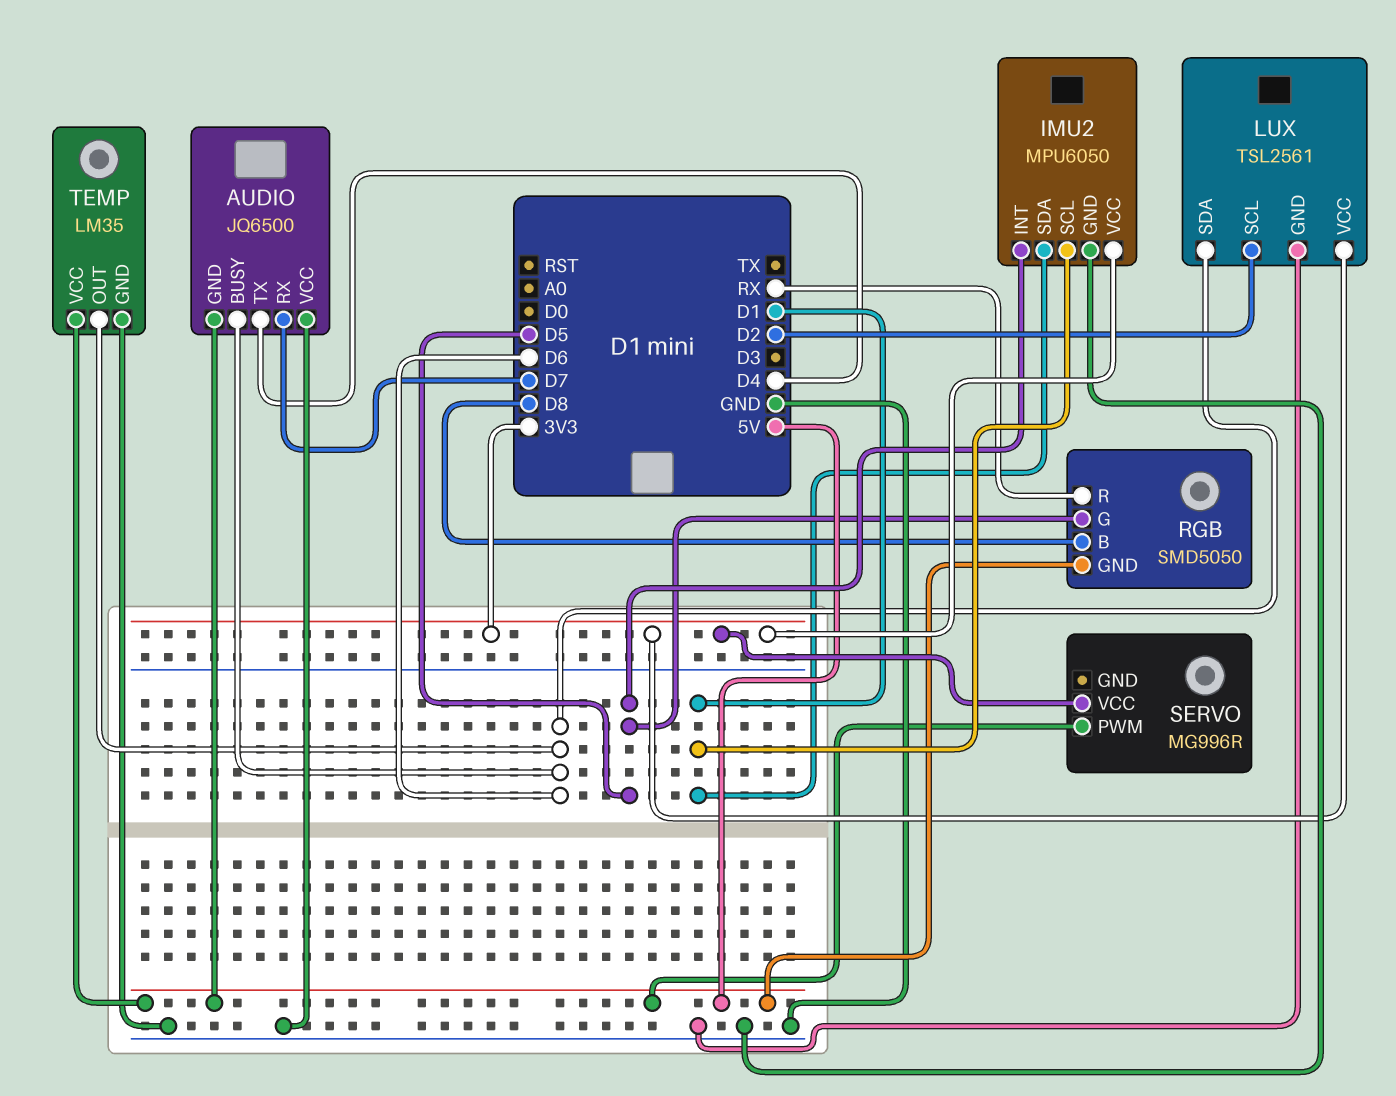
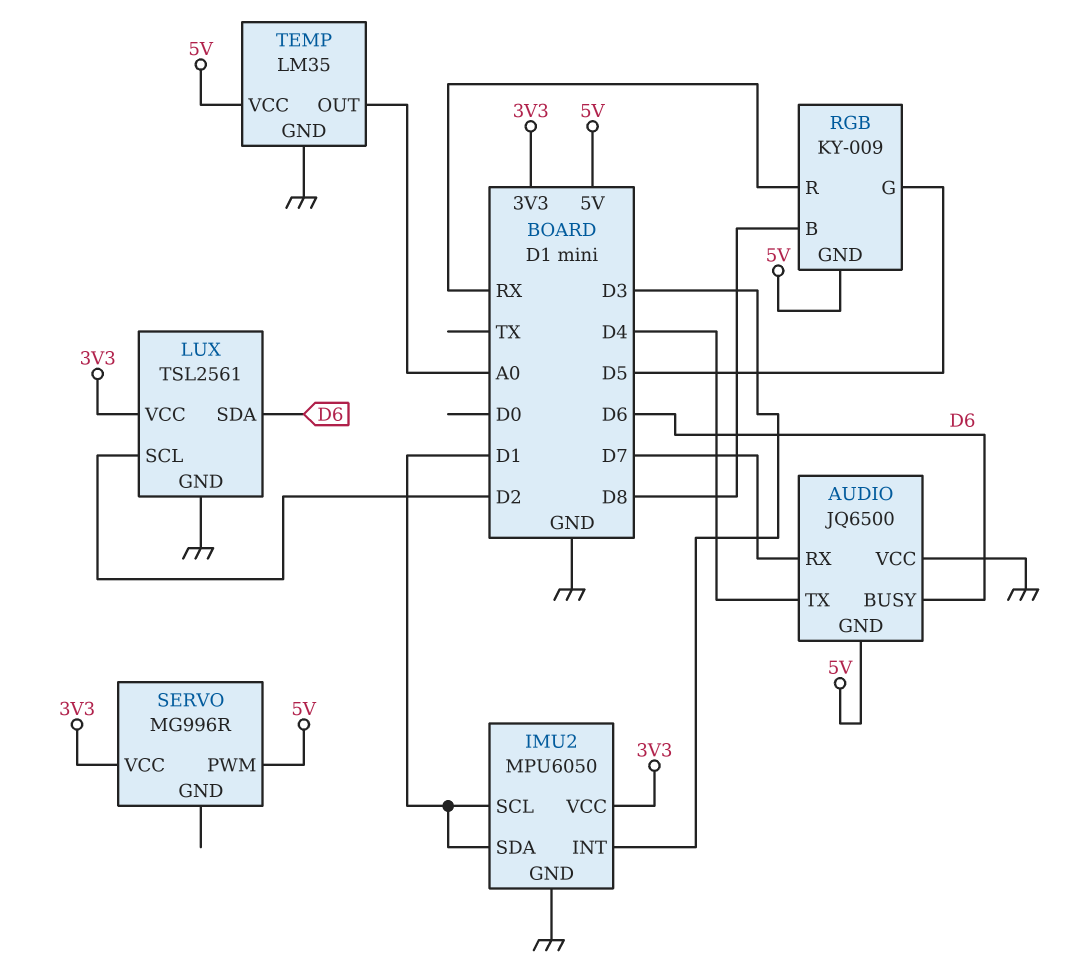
IMU2 pin INT: D5 -> D3
RGB: SMD5050 -> KY-009
TEMP pin OUT: D6 -> A0

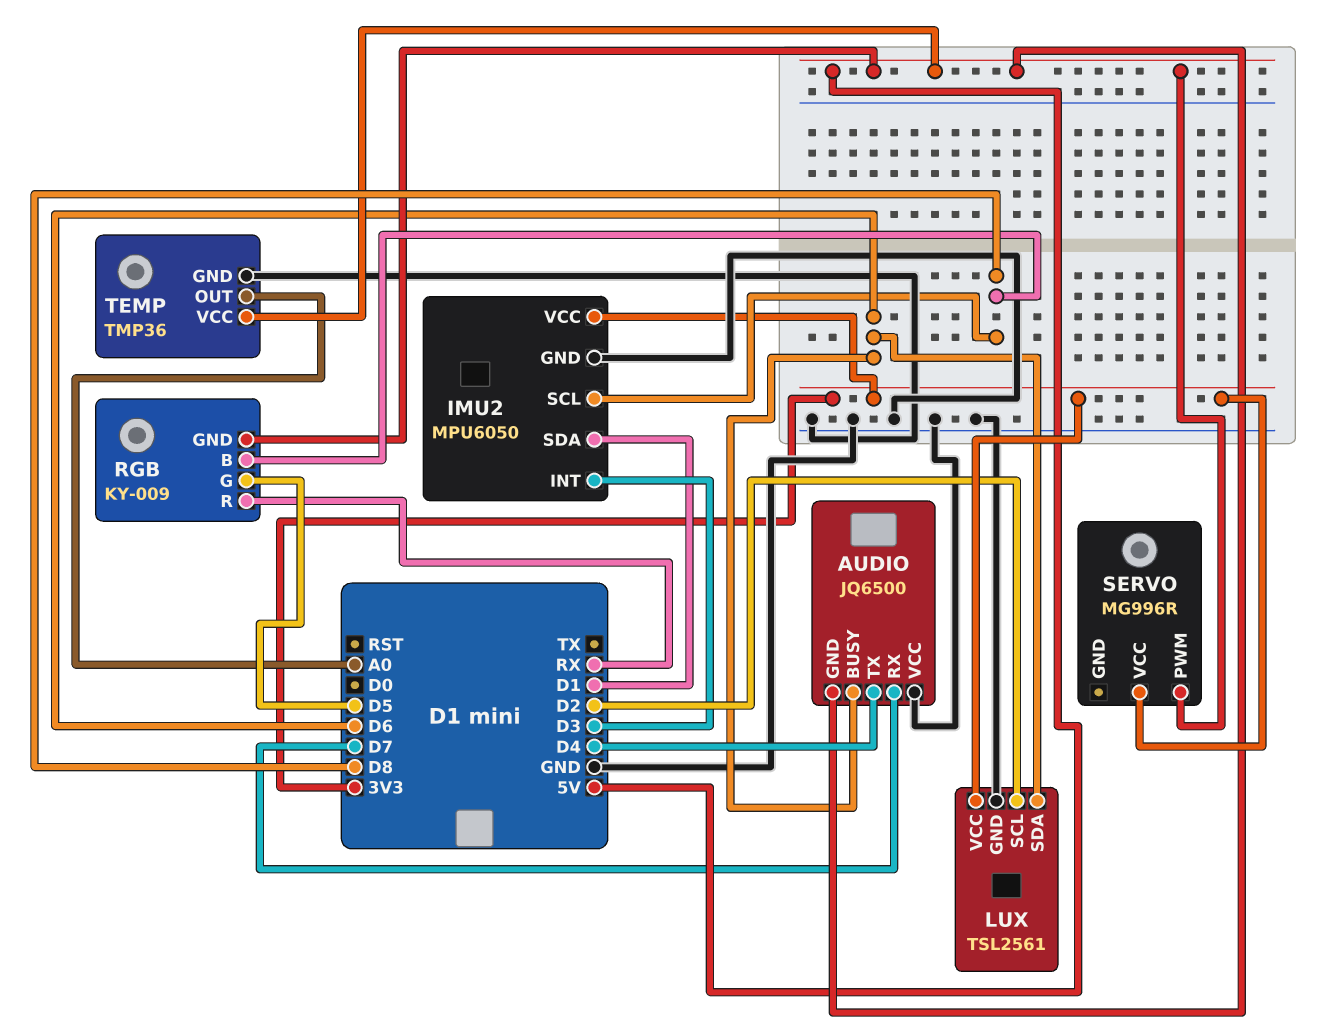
IMU2 pin SCL: D1 -> D8
TEMP: LM35 -> TMP36

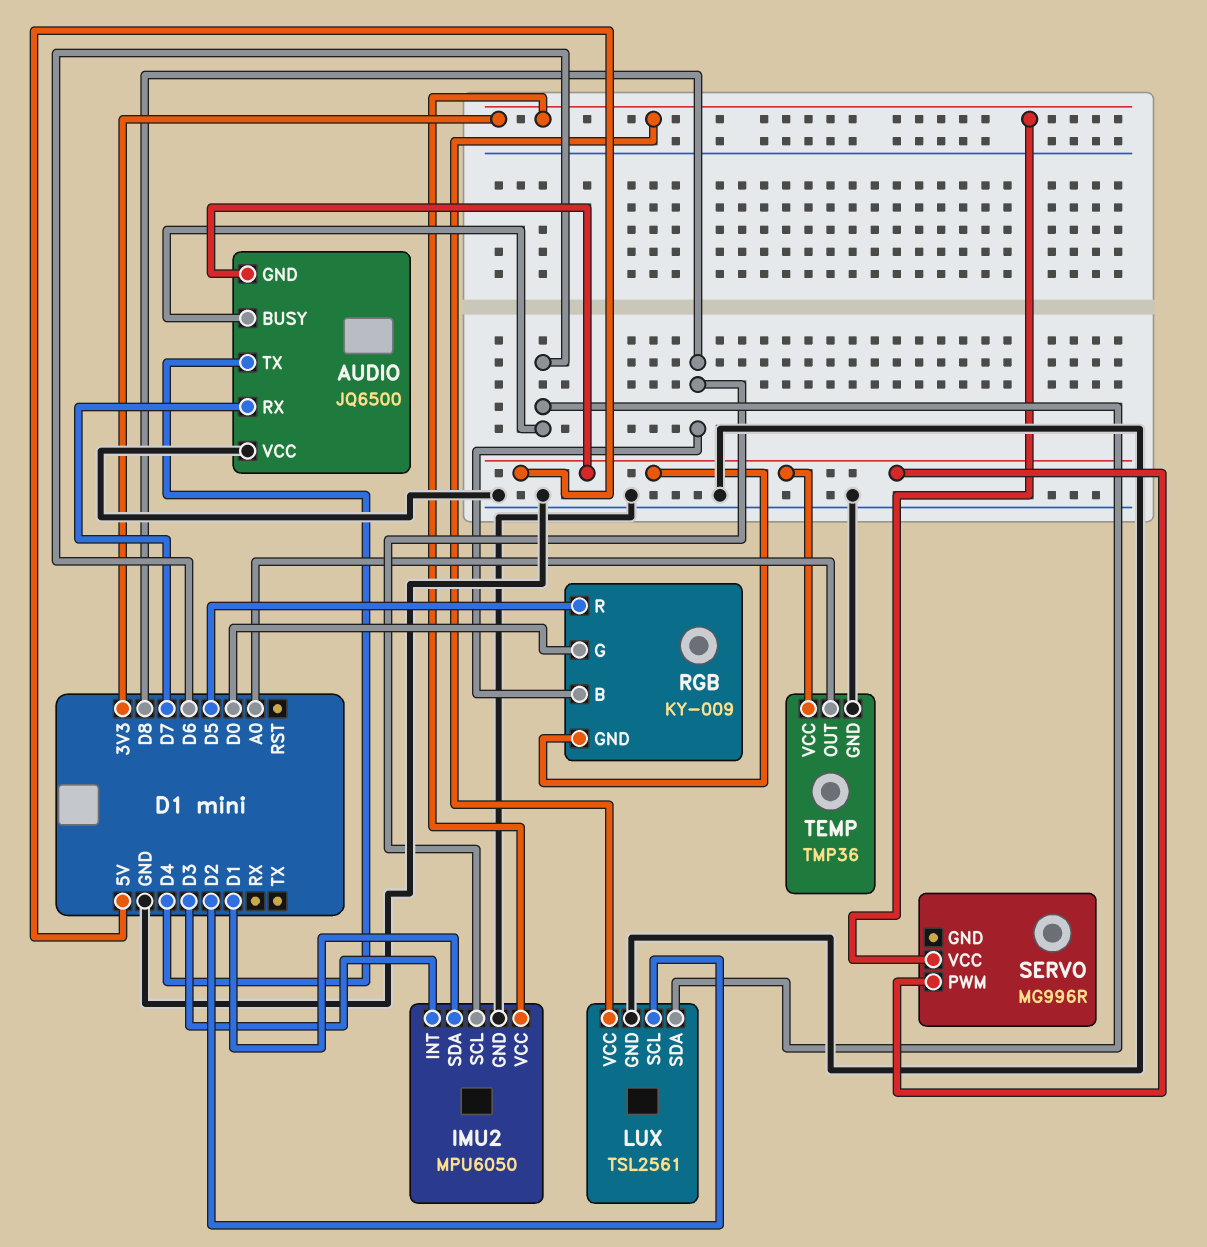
RGB pin G: D5 -> D0
RGB pin R: RX -> D5

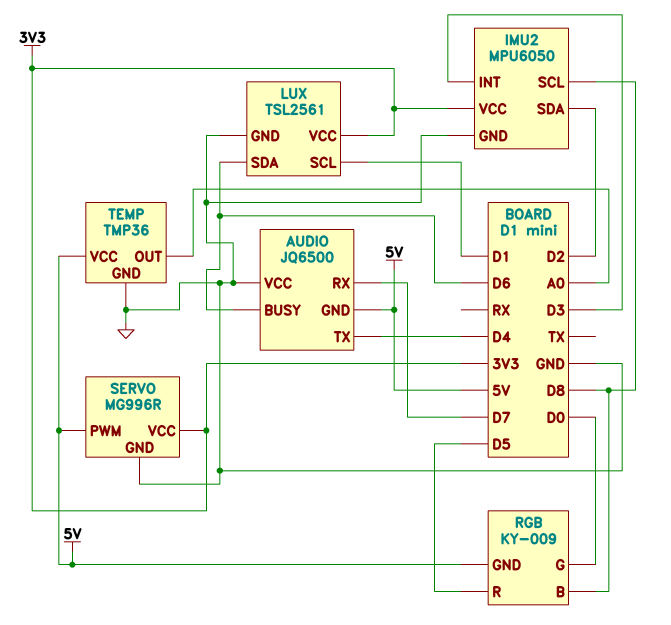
IMU2 pin SDA: D1 -> D2
LUX pin SCL: D2 -> D1
SERVO pin GND: none -> GND

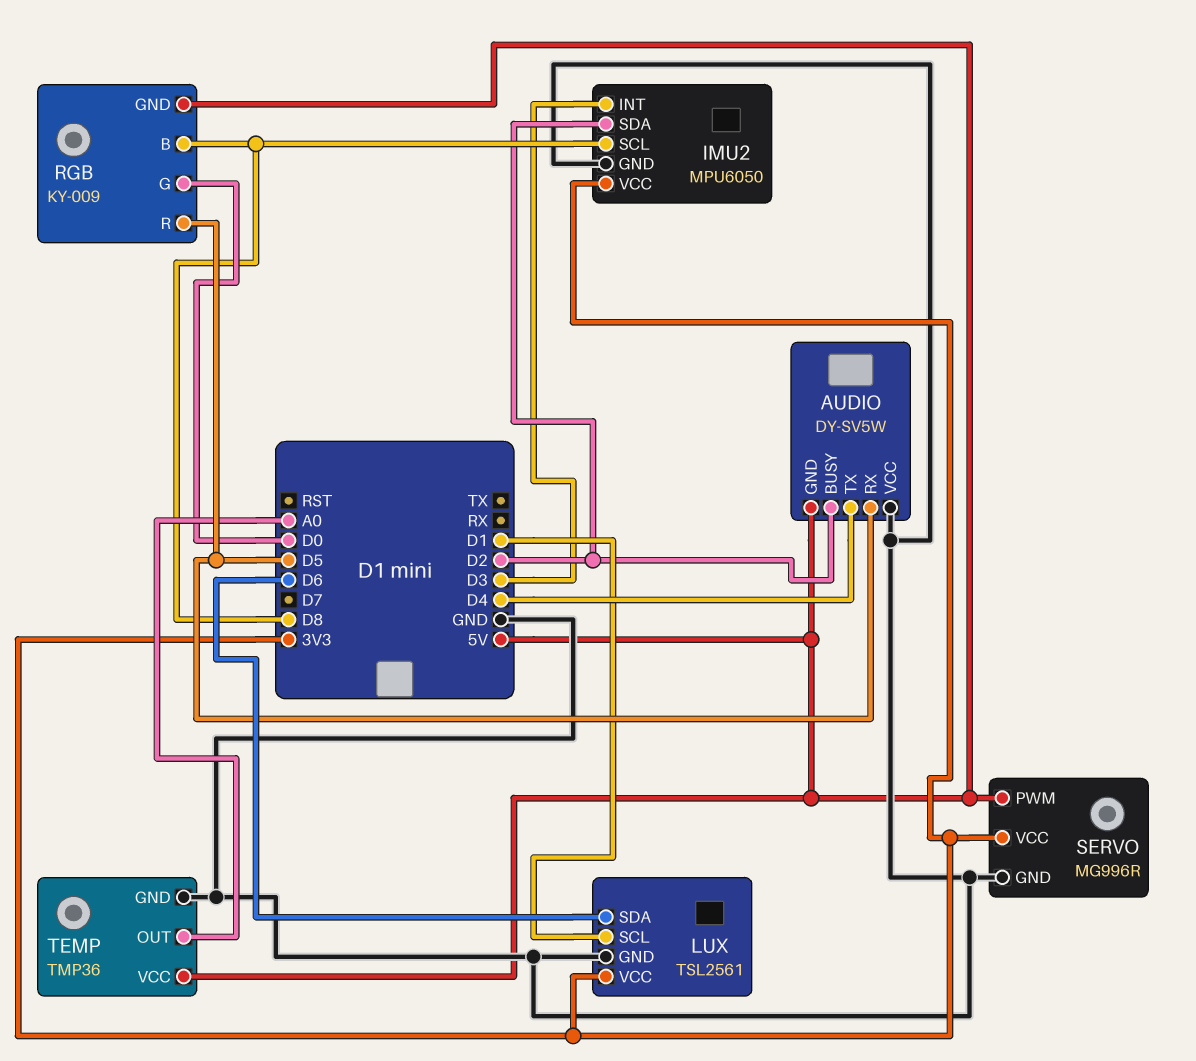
AUDIO: JQ6500 -> DY-SV5W
AUDIO pin BUSY: D6 -> D2
AUDIO pin RX: D7 -> D5

